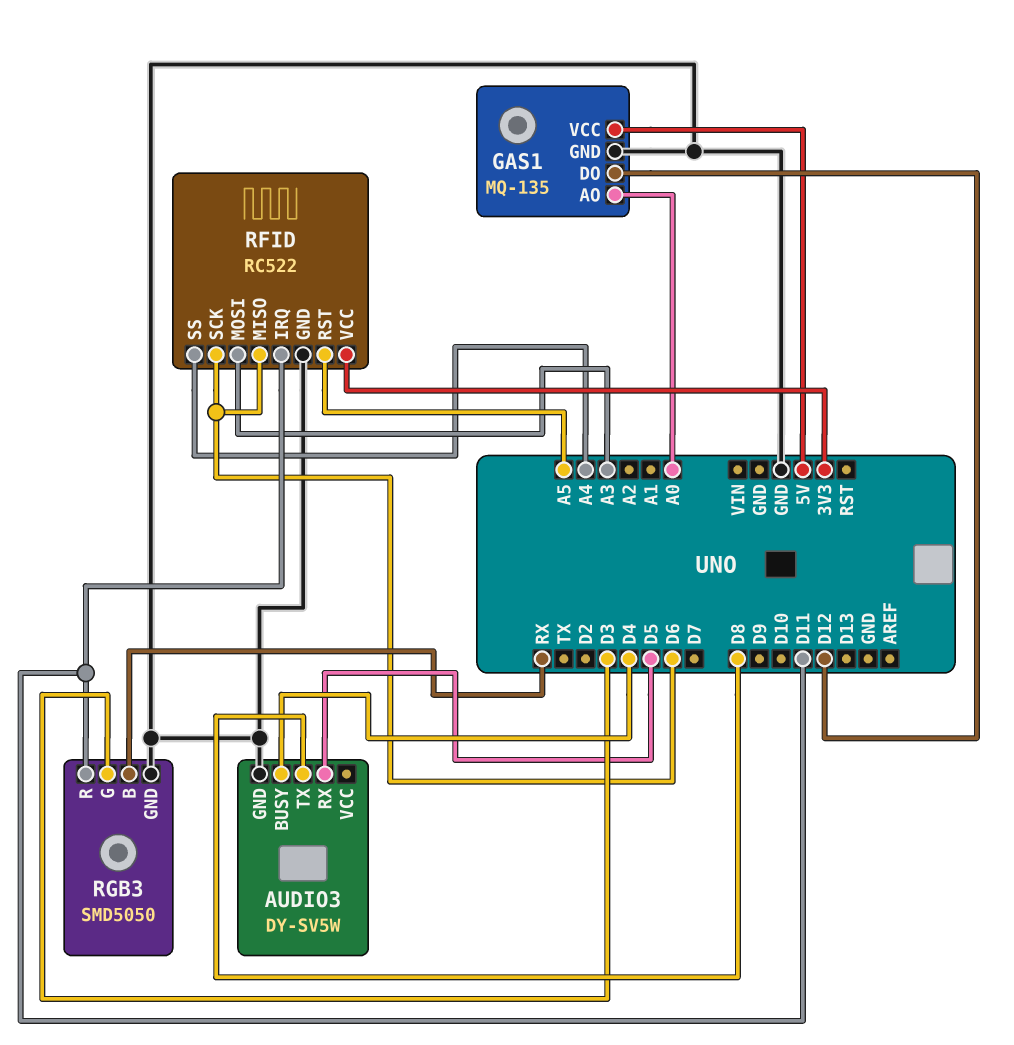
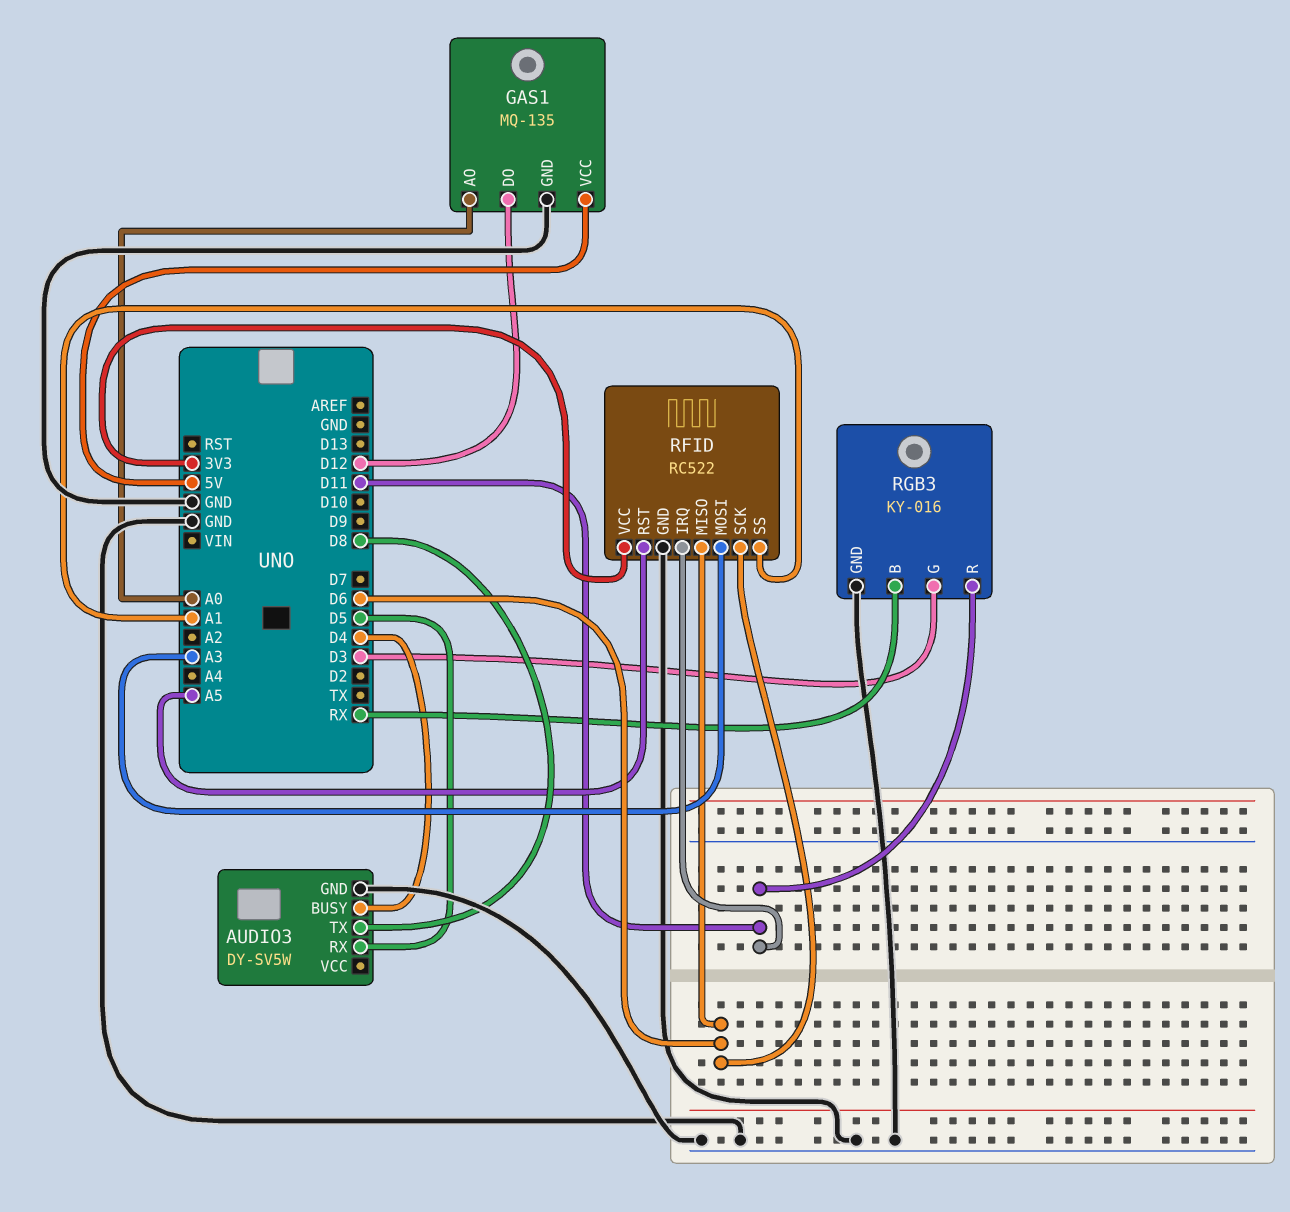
RFID pin SS: A4 -> A1
RGB3: SMD5050 -> KY-016

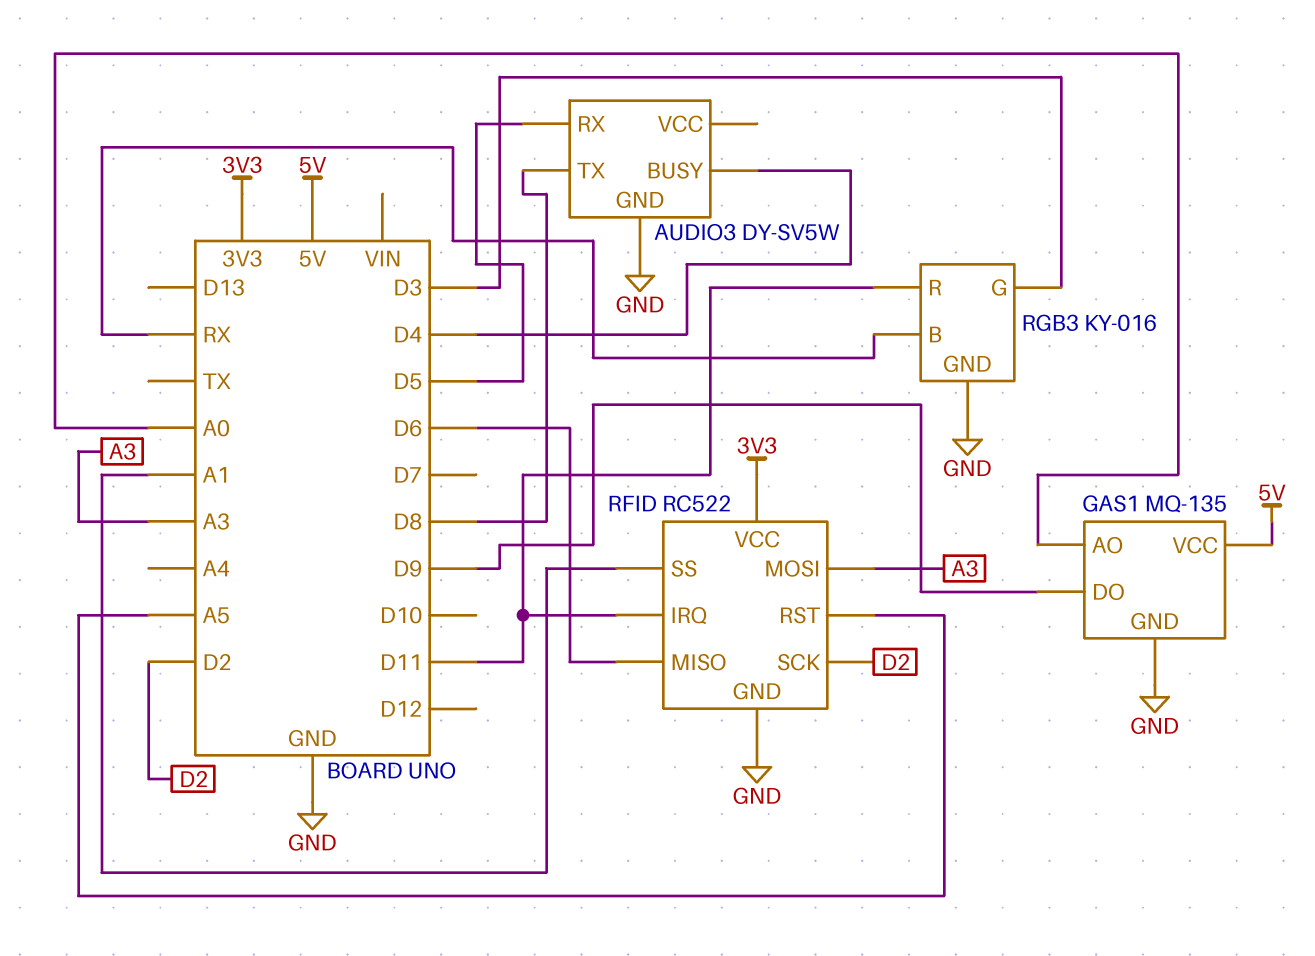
GAS1 pin DO: D12 -> D9
RFID pin SCK: D6 -> D2

